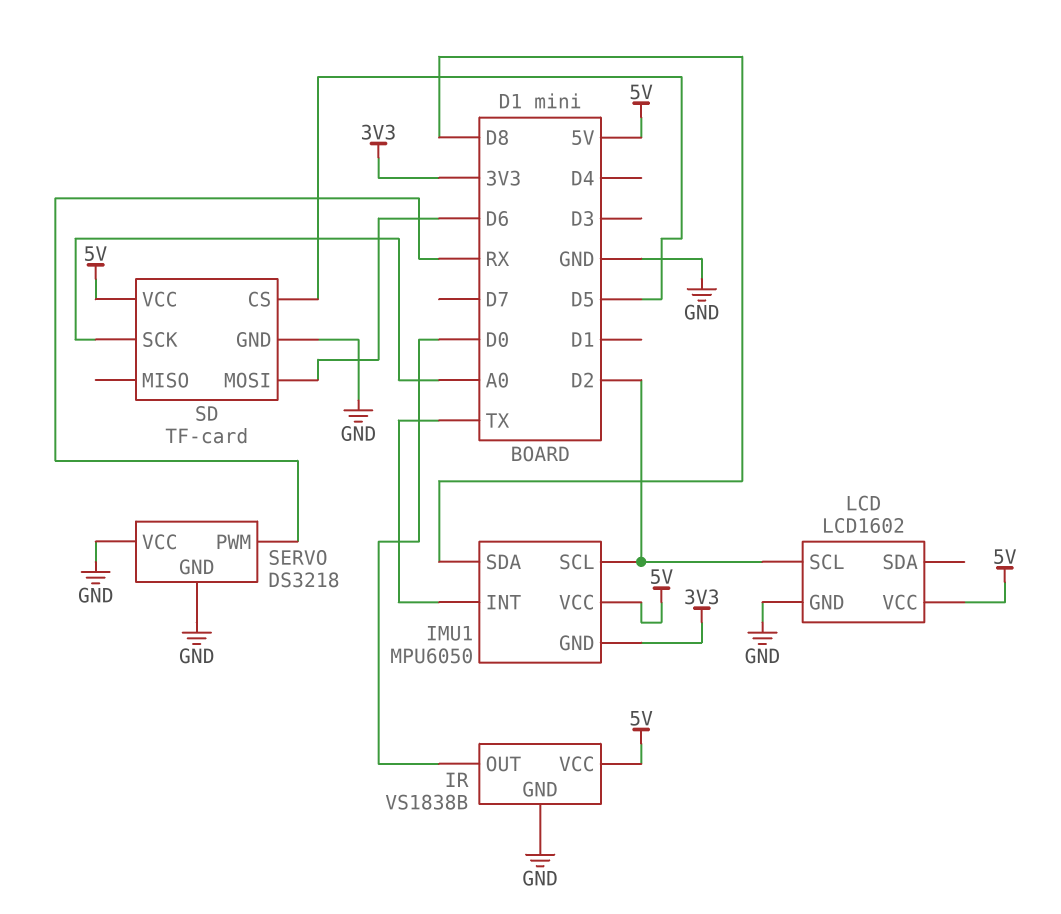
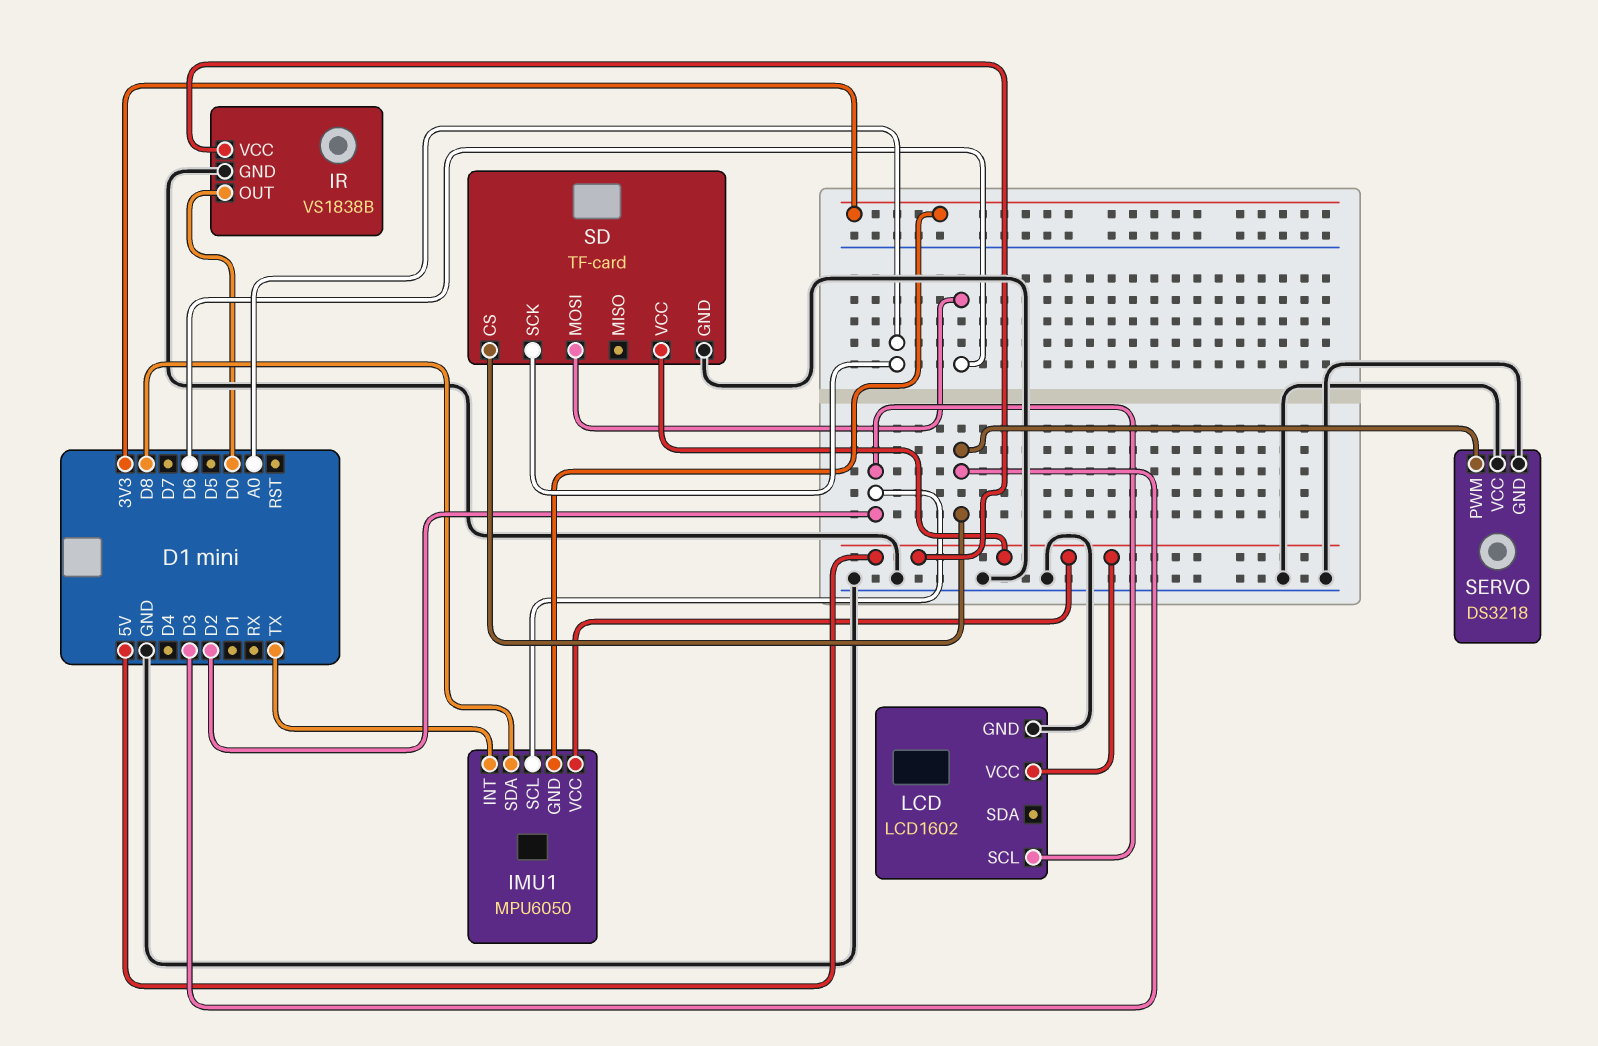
SD pin CS: D5 -> D3
SERVO pin PWM: RX -> D3

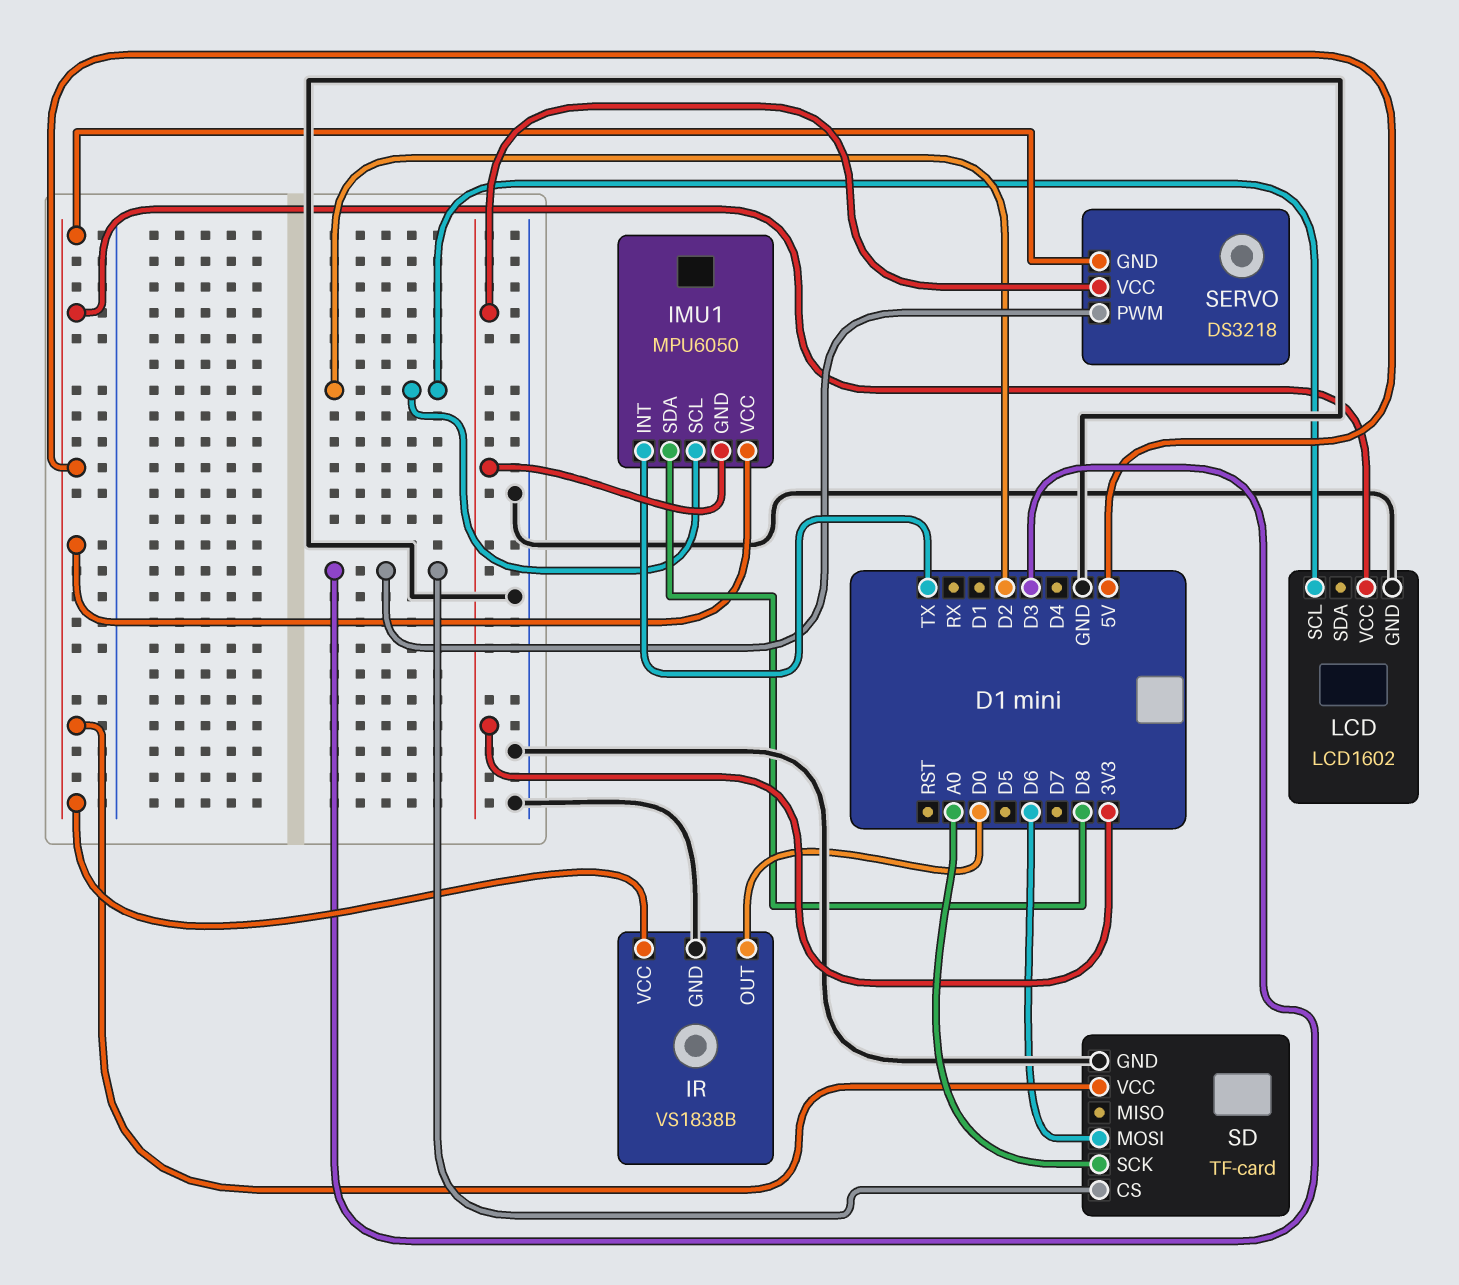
SERVO pin GND: GND -> 5V
SERVO pin VCC: GND -> 3V3

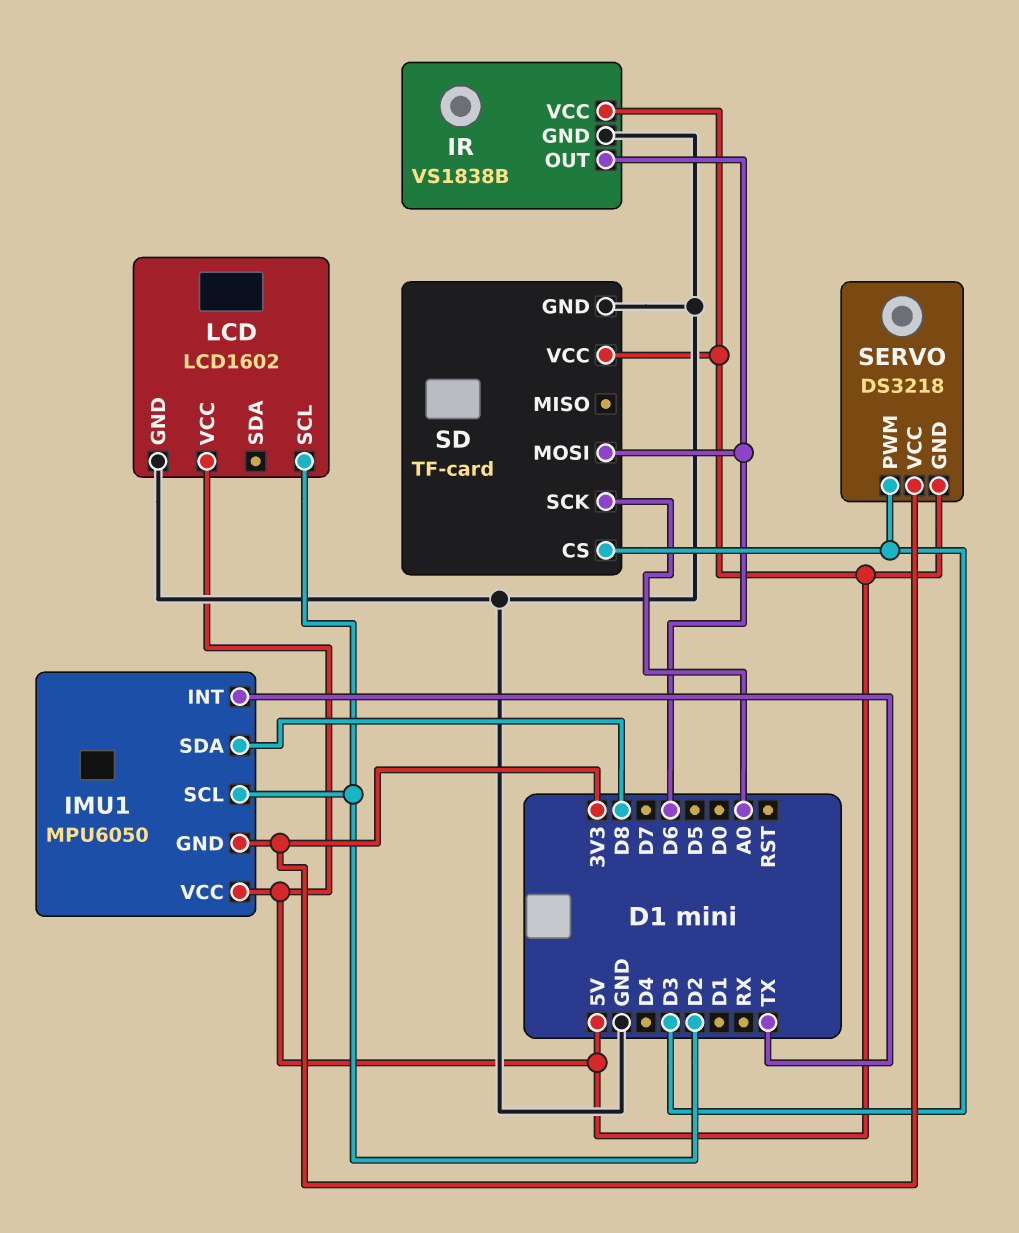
IR pin OUT: D0 -> D6

